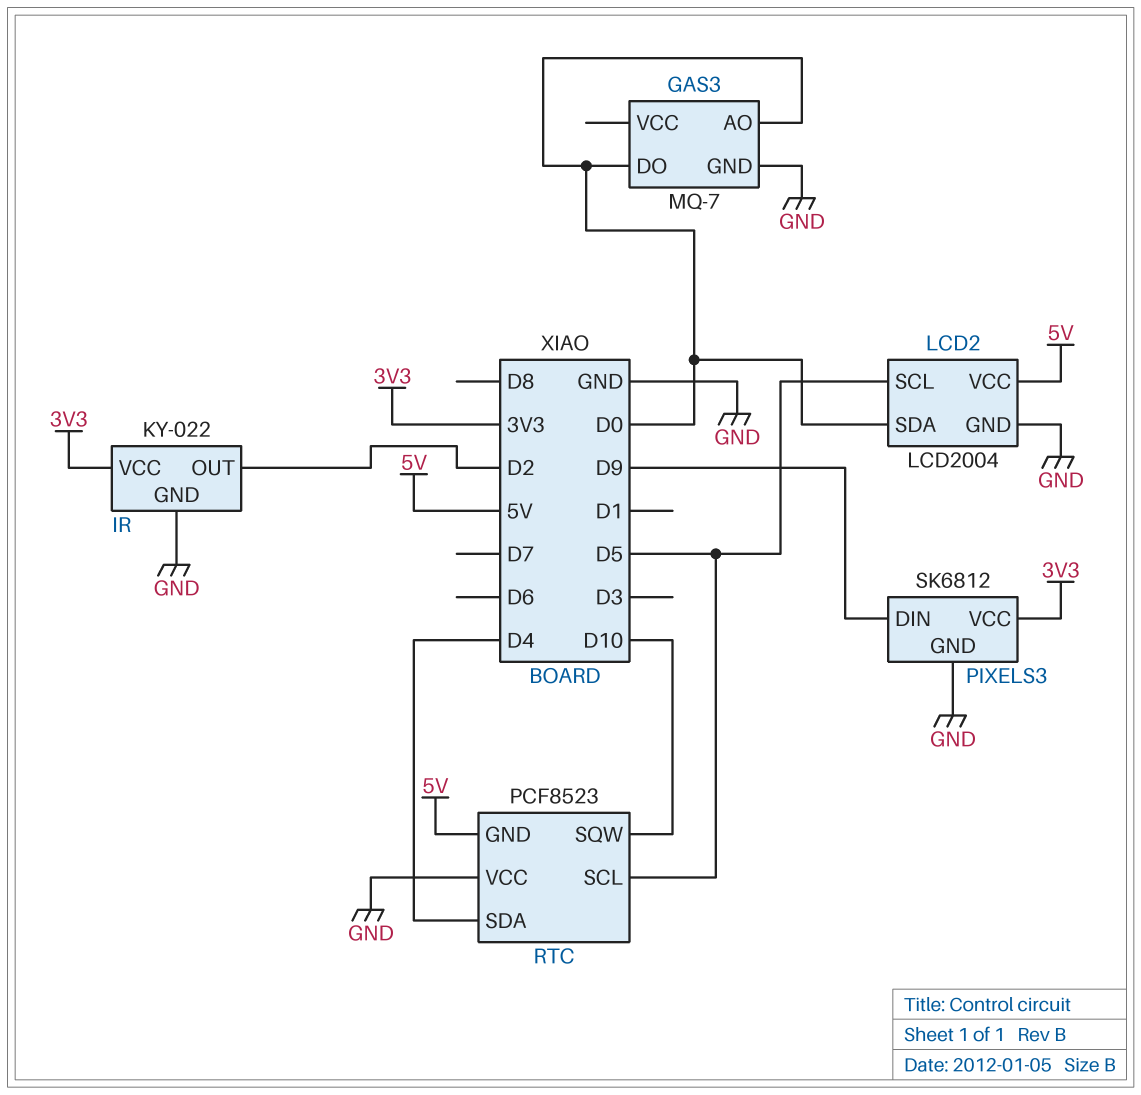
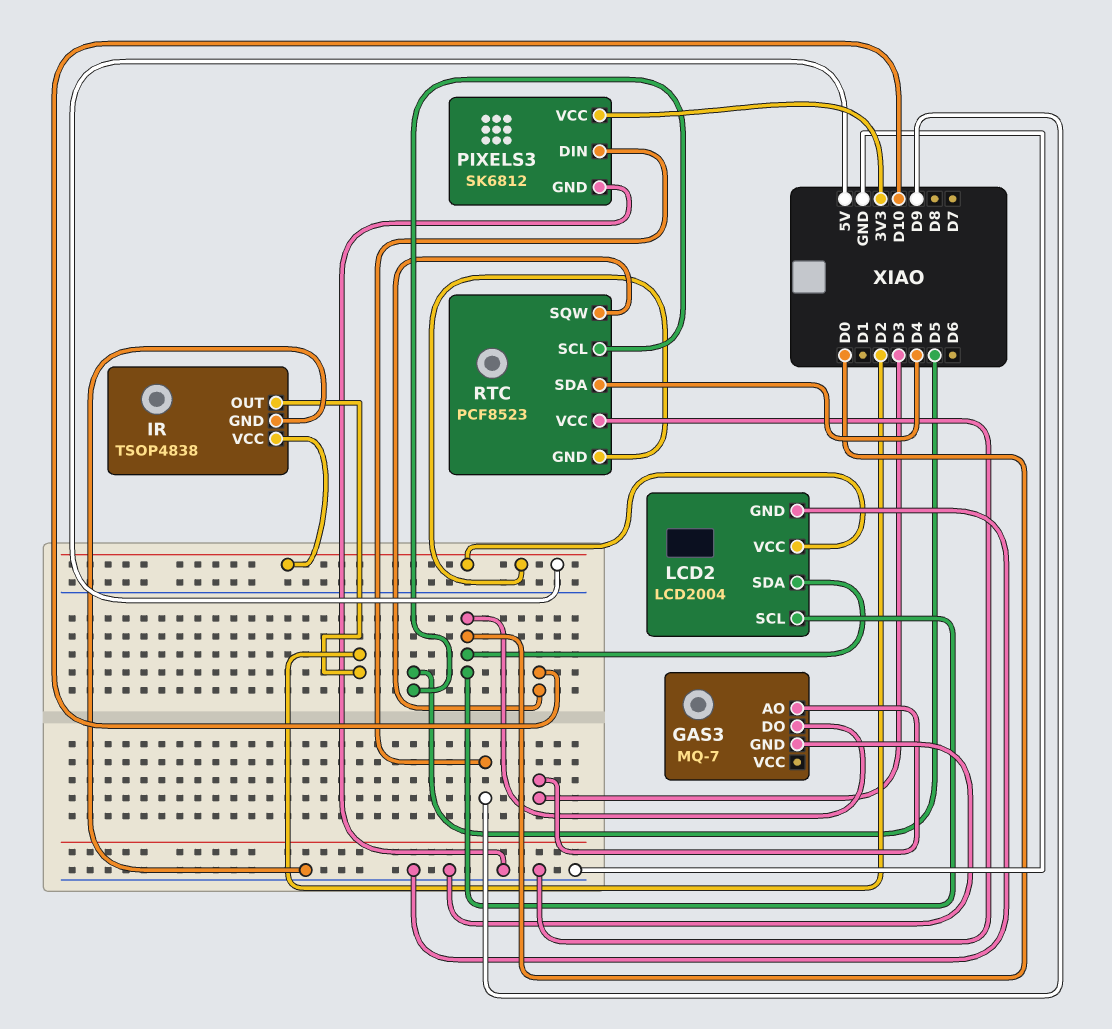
GAS3 pin AO: D0 -> D3
IR: KY-022 -> TSOP4838
IR pin VCC: 3V3 -> 5V
LCD2 pin SCL: D5 -> D0

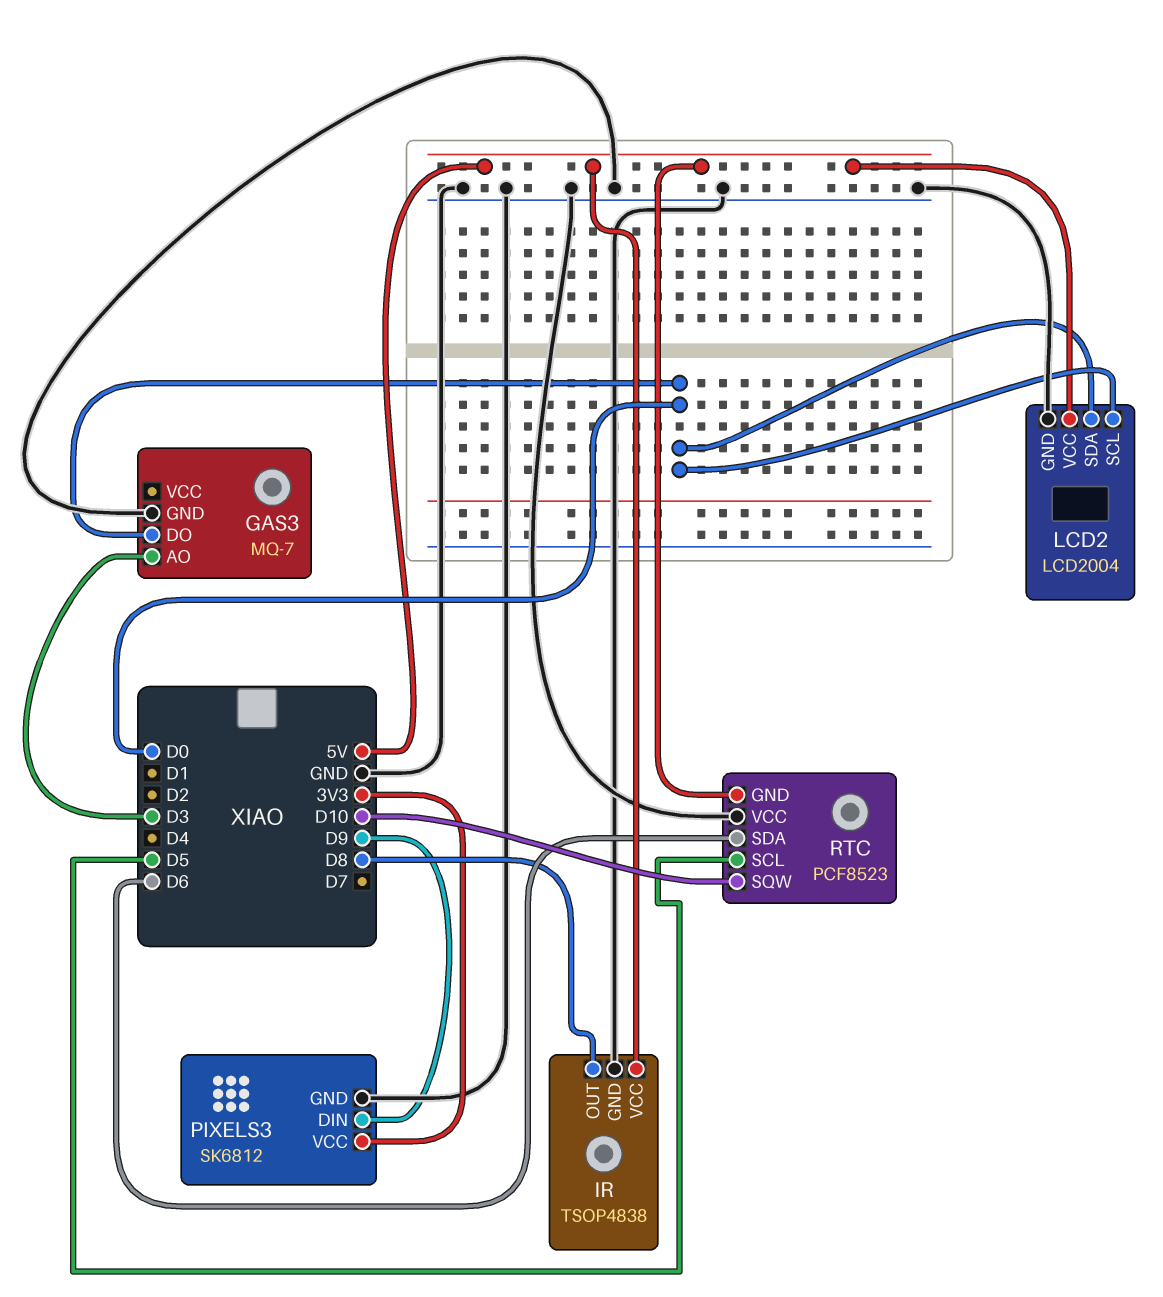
IR pin OUT: D2 -> D8
RTC pin SDA: D4 -> D6

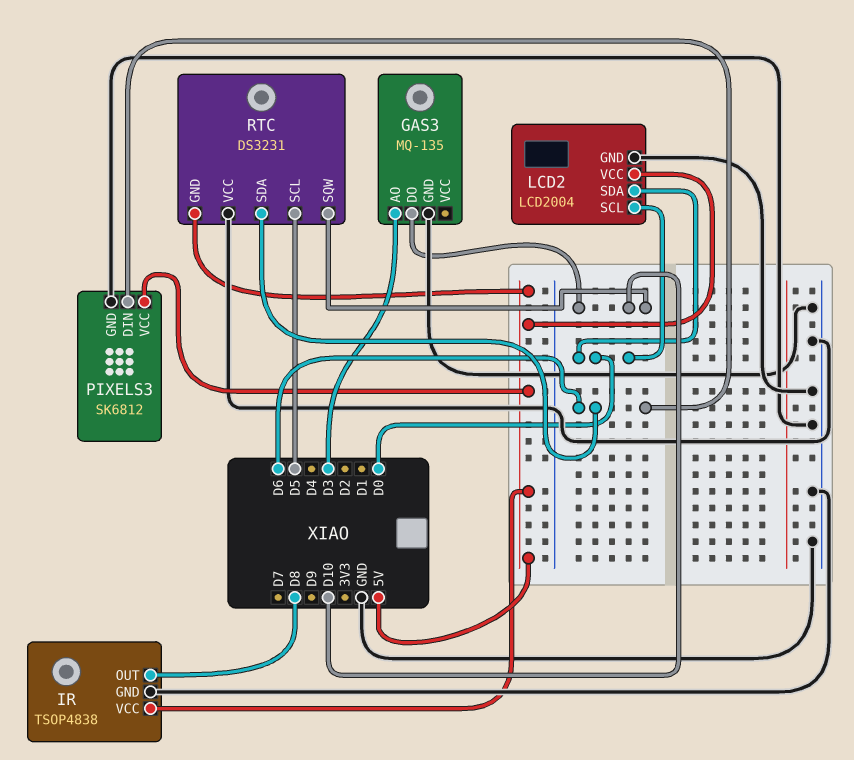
GAS3: MQ-7 -> MQ-135
GAS3 pin DO: D0 -> D10
PIXELS3 pin DIN: D9 -> D6
PIXELS3 pin VCC: 3V3 -> 5V
RTC: PCF8523 -> DS3231

